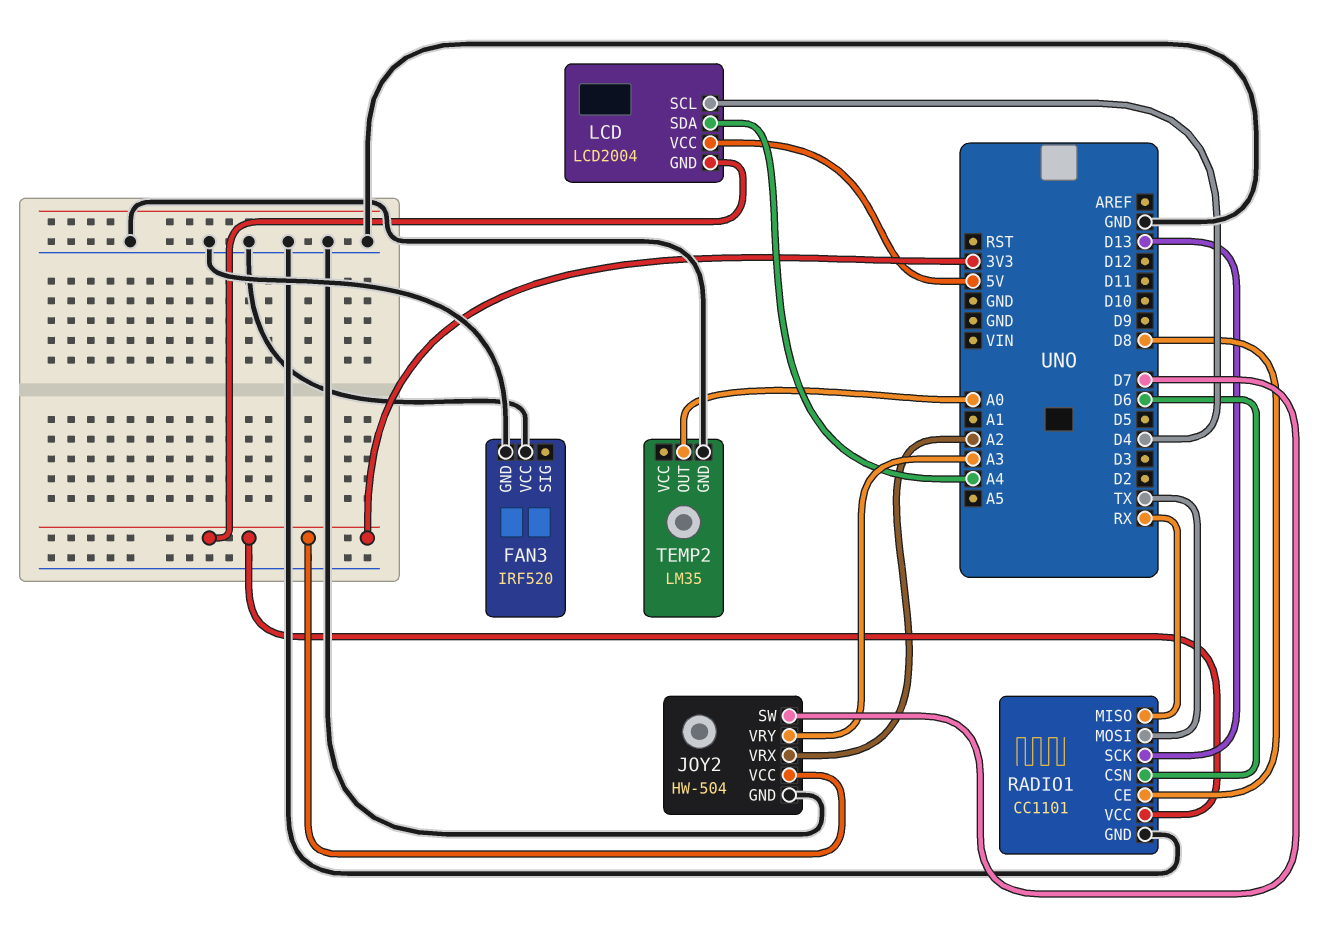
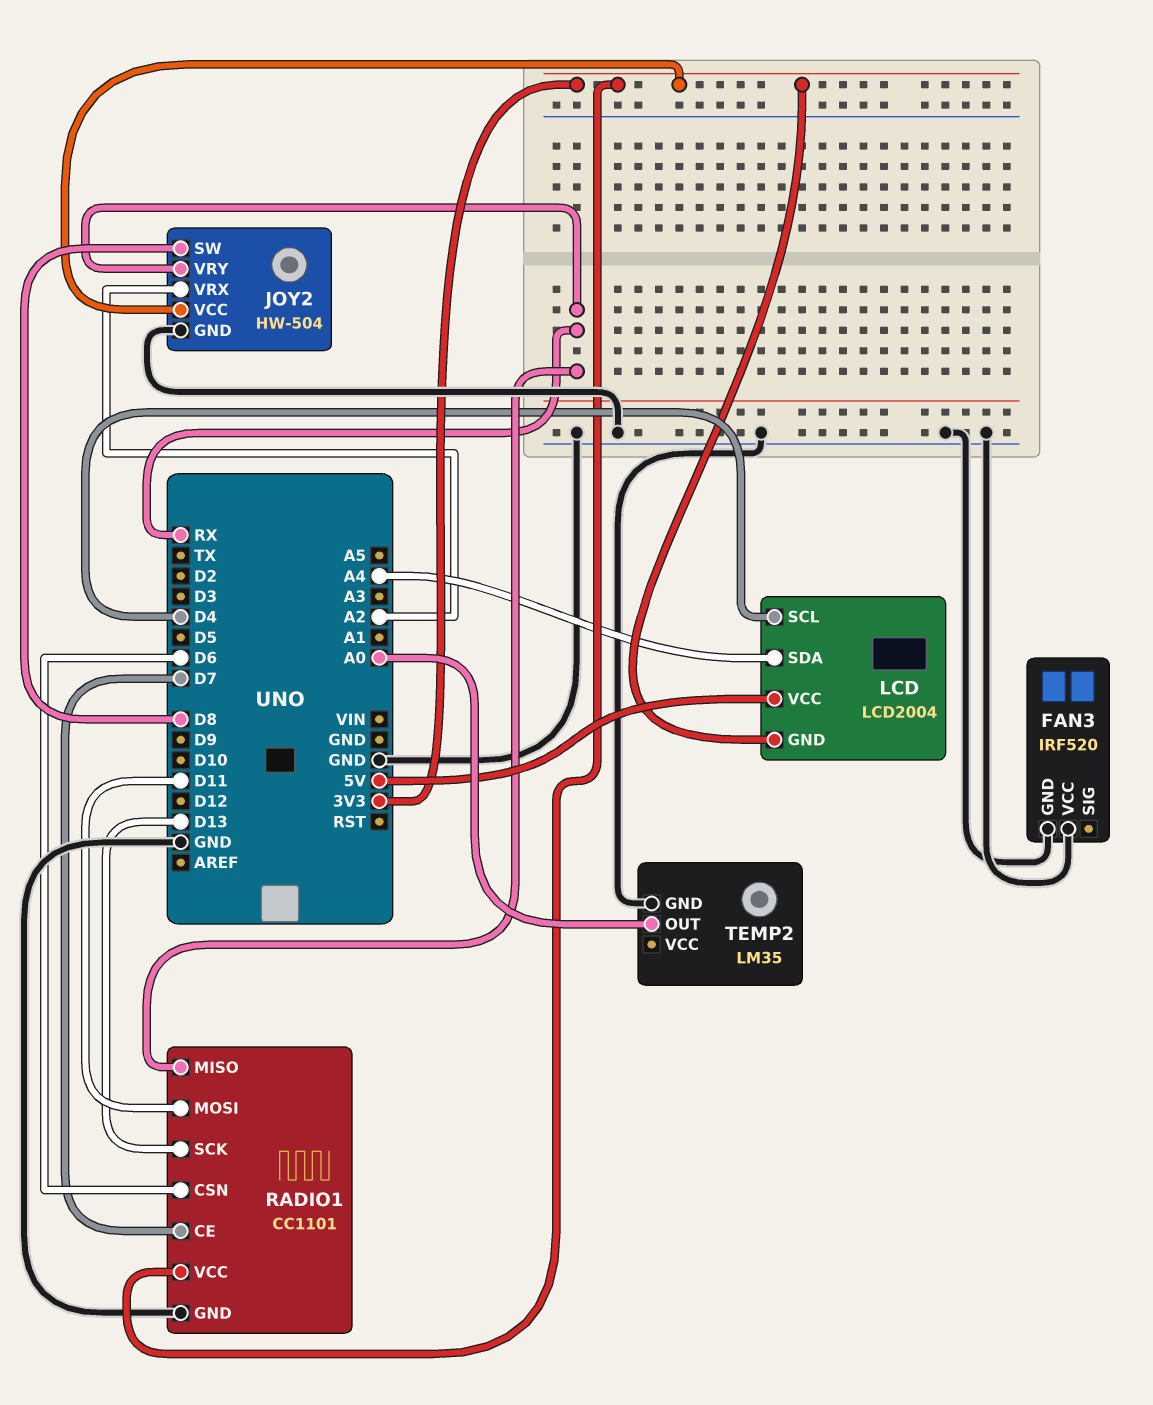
JOY2 pin SW: D7 -> D8
JOY2 pin VRY: A3 -> RX
RADIO1 pin CE: D8 -> D7
RADIO1 pin MOSI: TX -> D11

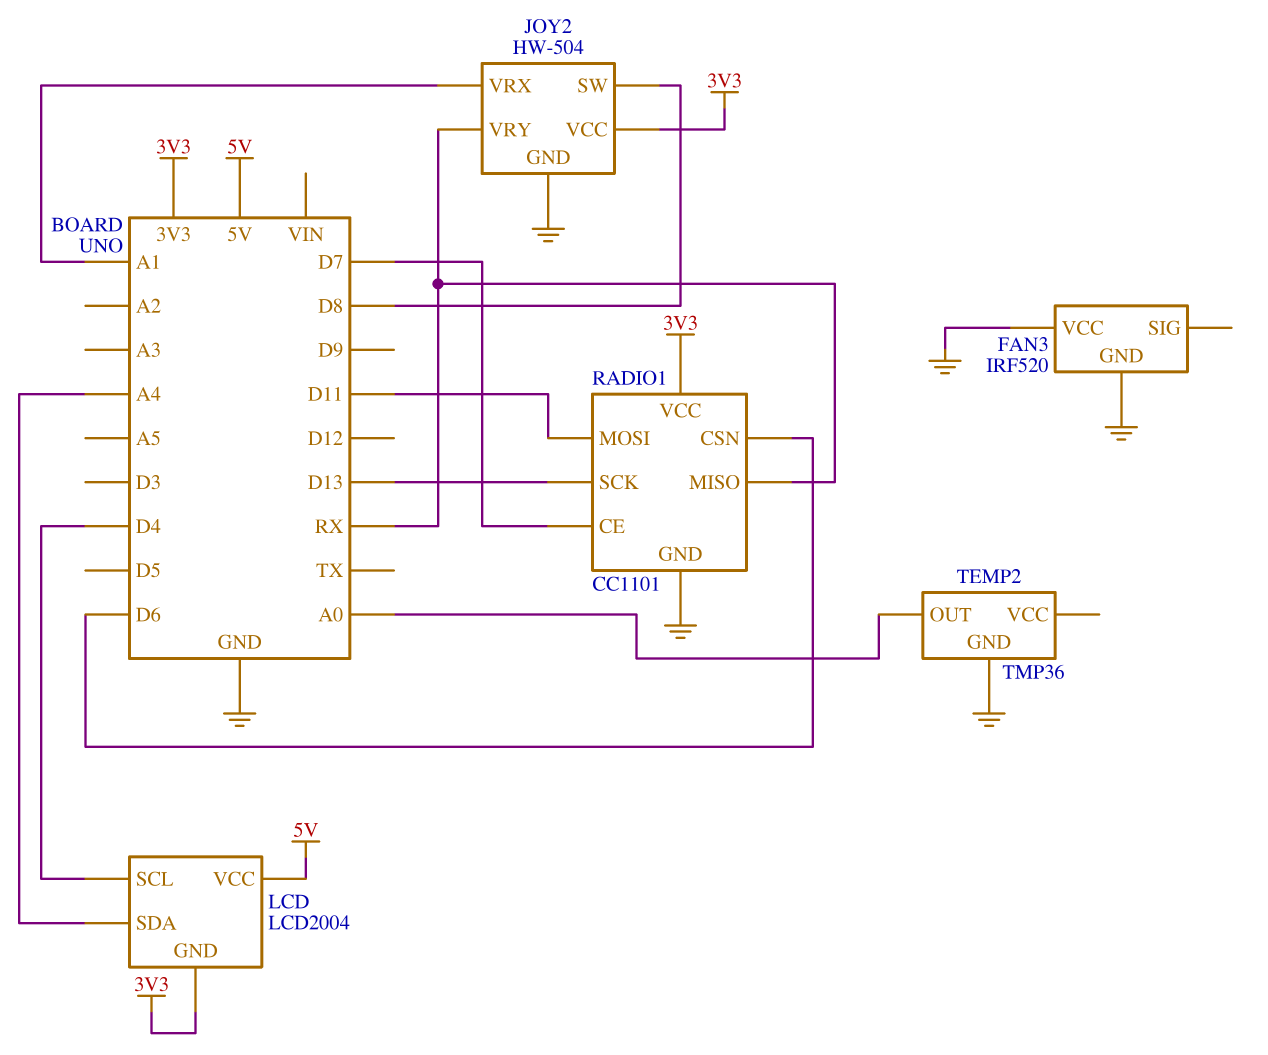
JOY2 pin VRX: A2 -> A1
TEMP2: LM35 -> TMP36

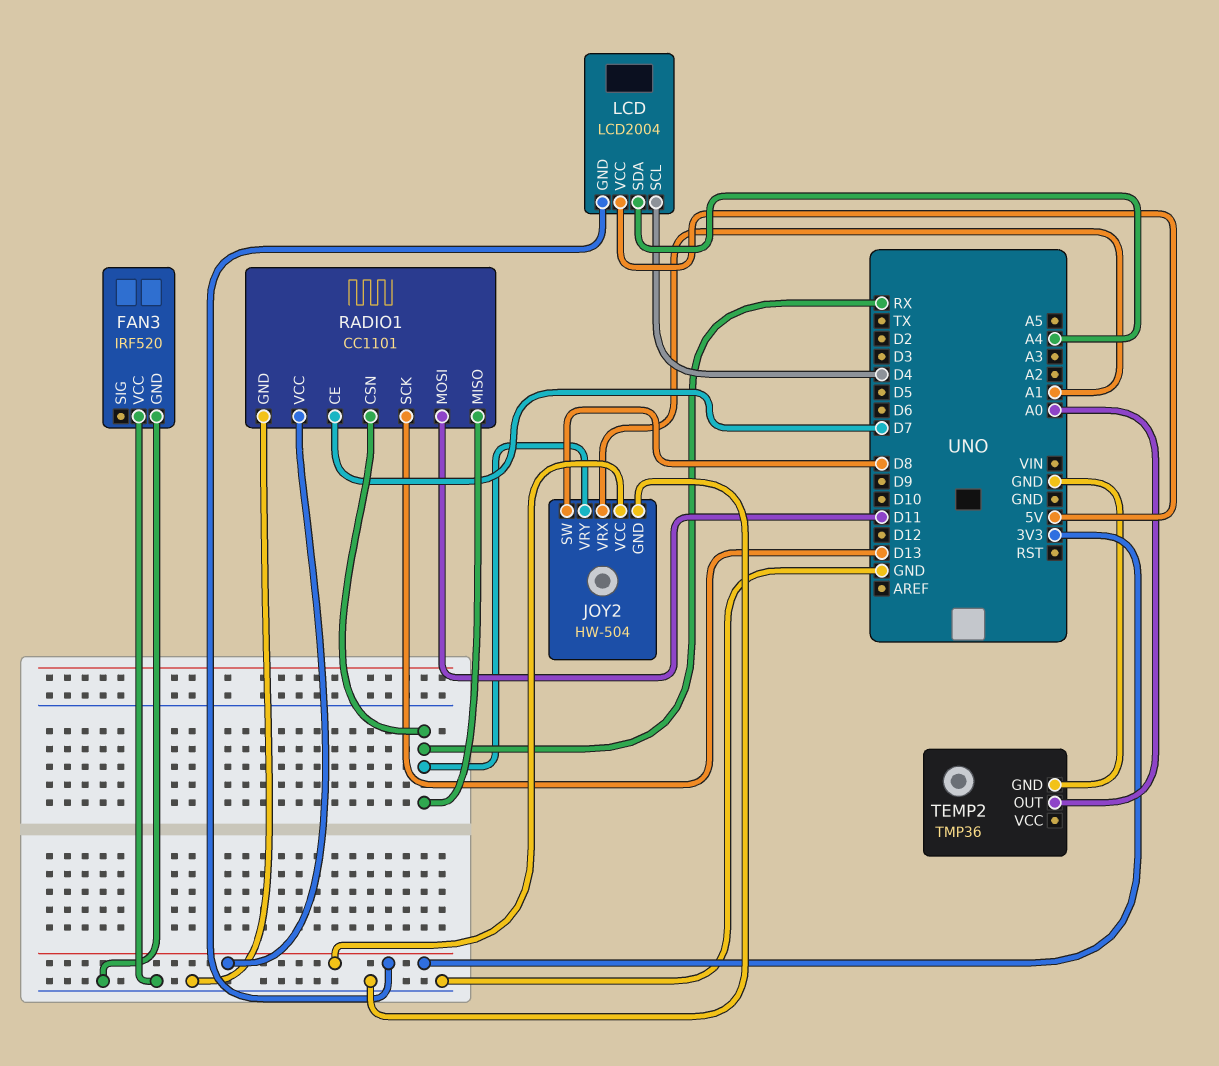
RADIO1 pin CSN: D6 -> RX

